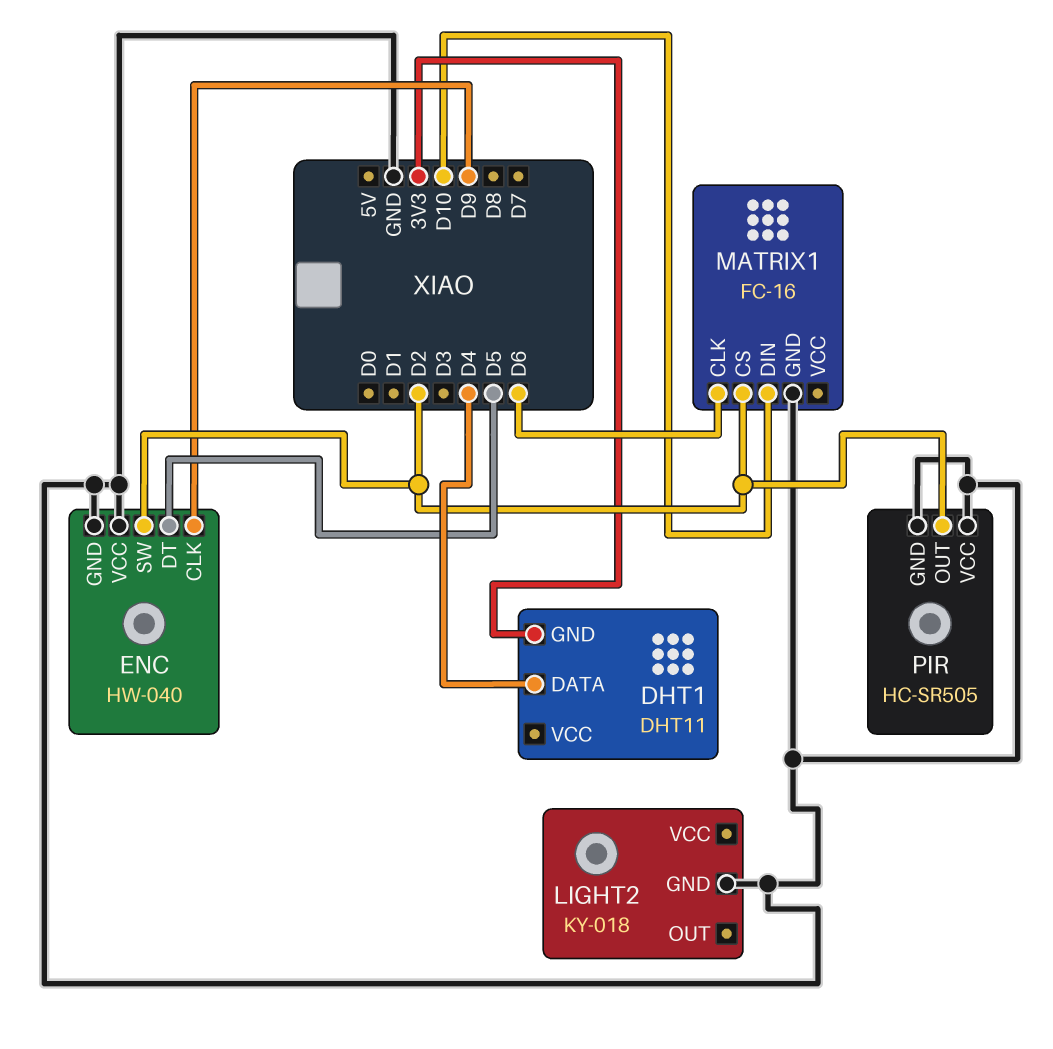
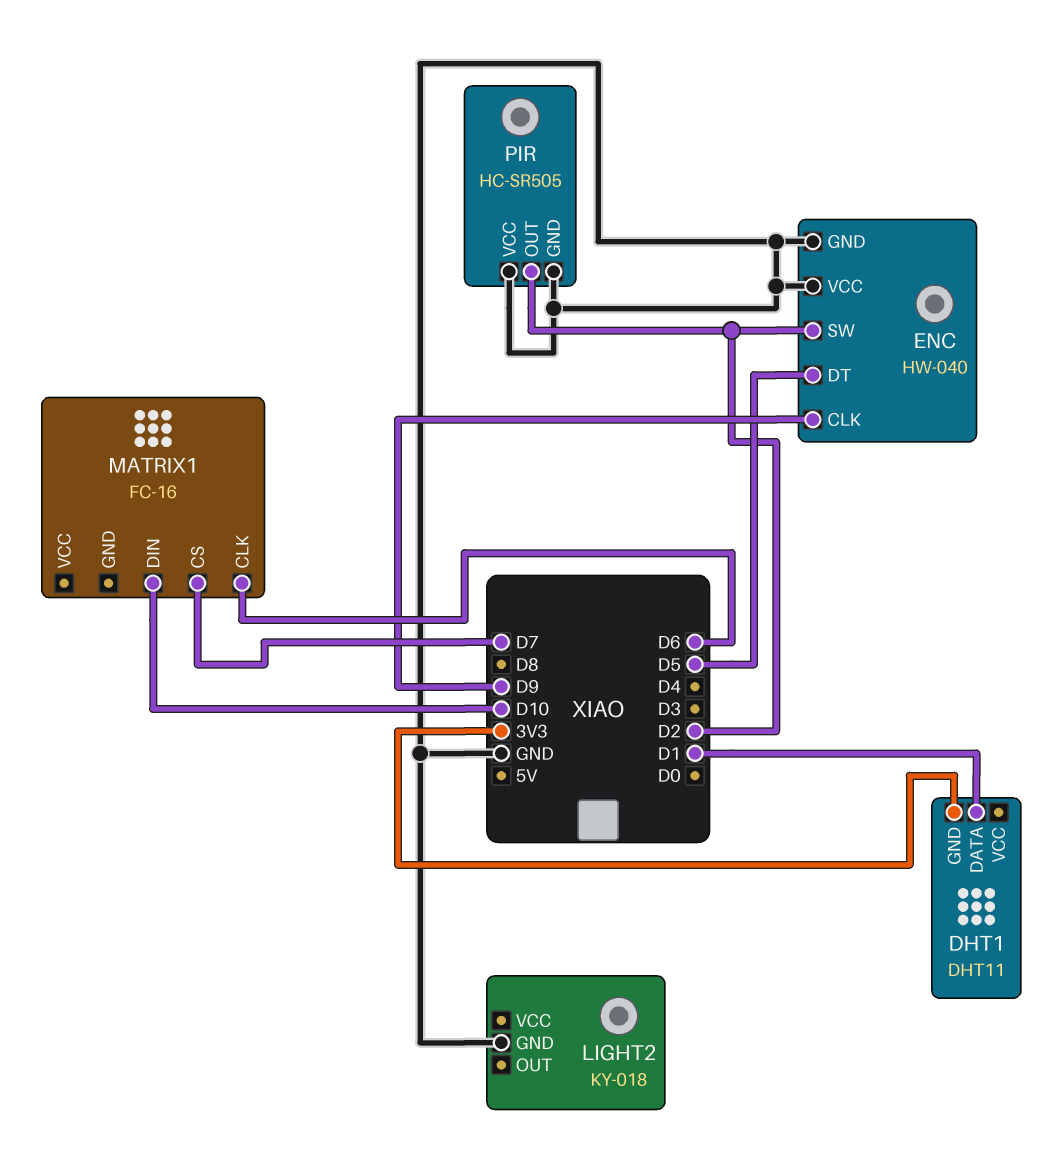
DHT1 pin DATA: D4 -> D1
MATRIX1 pin CS: D2 -> D7
MATRIX1 pin GND: GND -> none

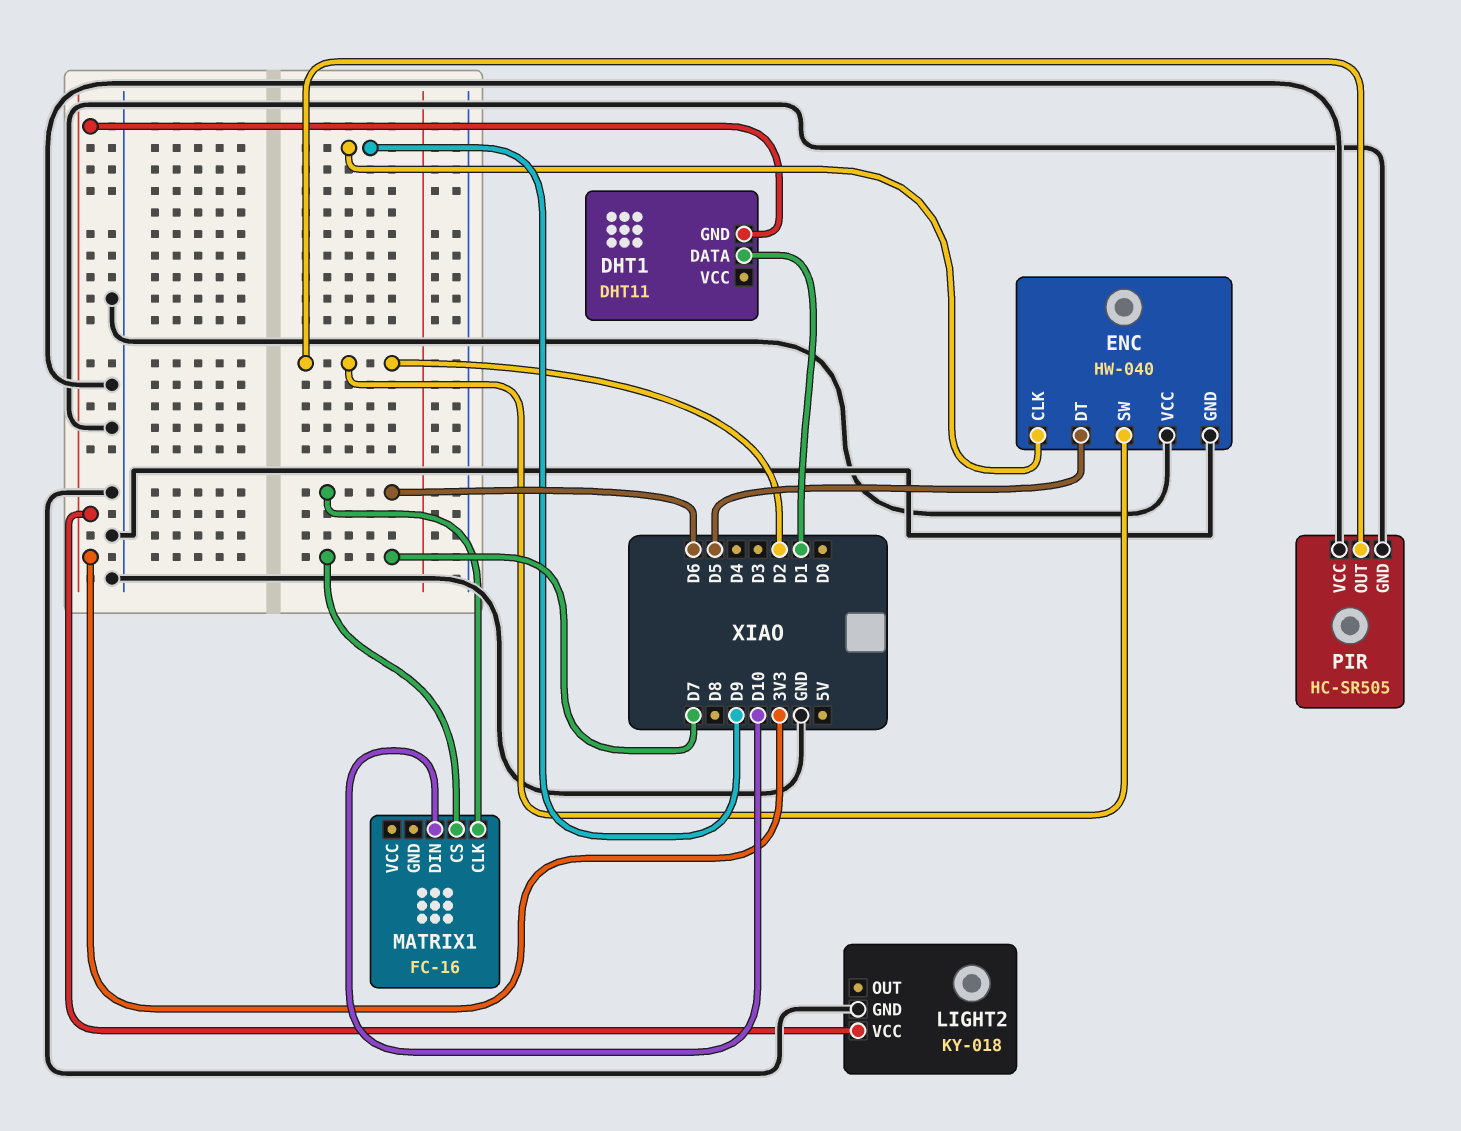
LIGHT2 pin VCC: none -> 3V3

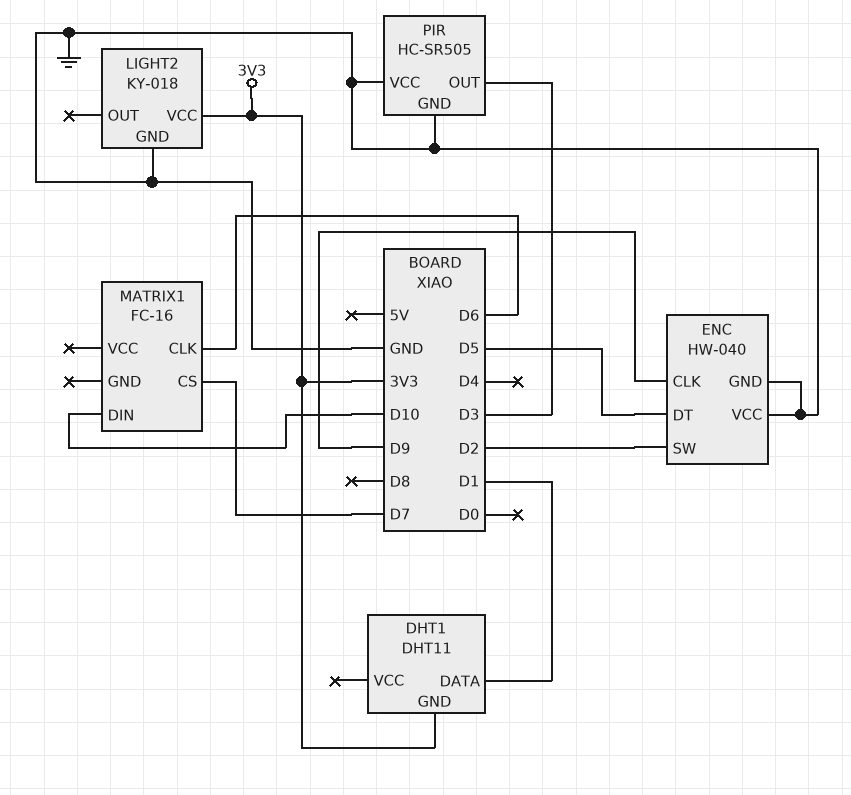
PIR pin OUT: D2 -> D3

